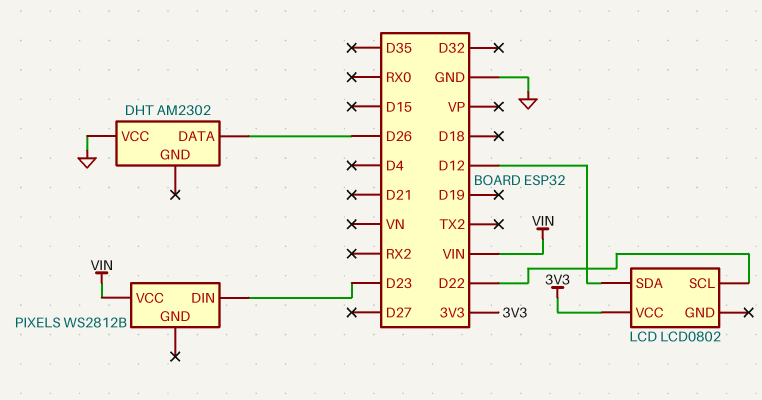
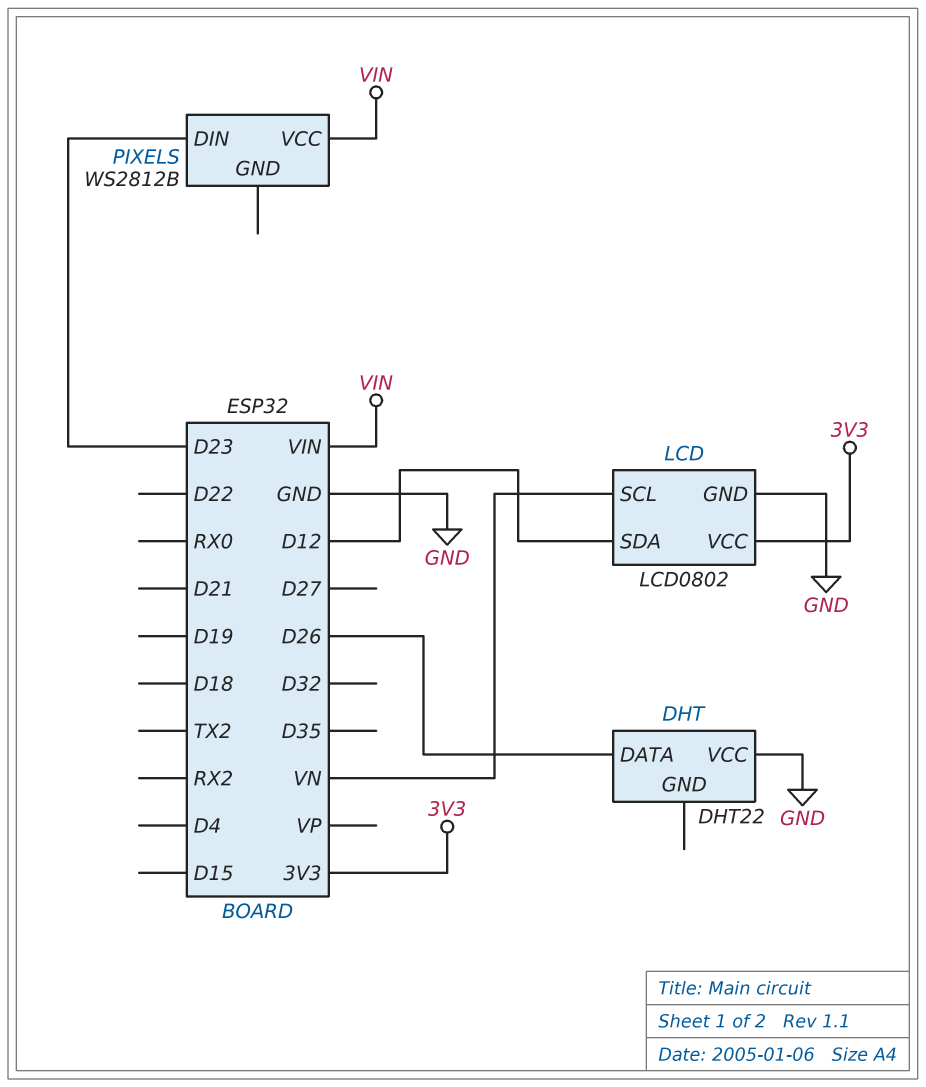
DHT: AM2302 -> DHT22
LCD pin GND: none -> GND
LCD pin SCL: D22 -> VN

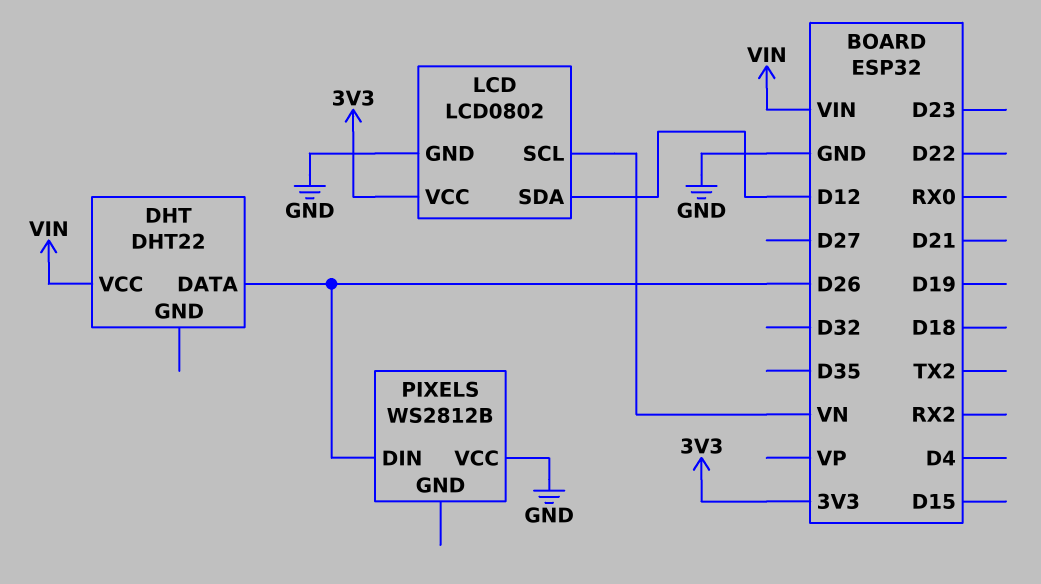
DHT pin VCC: GND -> VIN
PIXELS pin DIN: D23 -> D26
PIXELS pin VCC: VIN -> GND

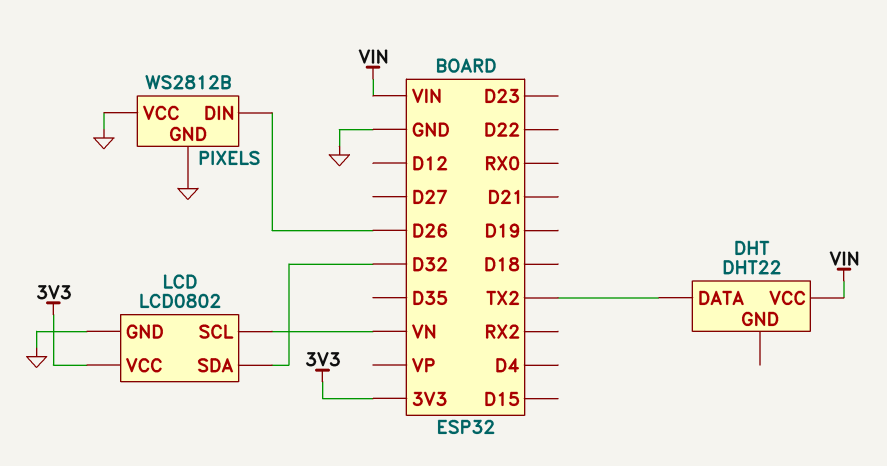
DHT pin DATA: D26 -> TX2
LCD pin SDA: D12 -> D32
PIXELS pin GND: none -> GND

